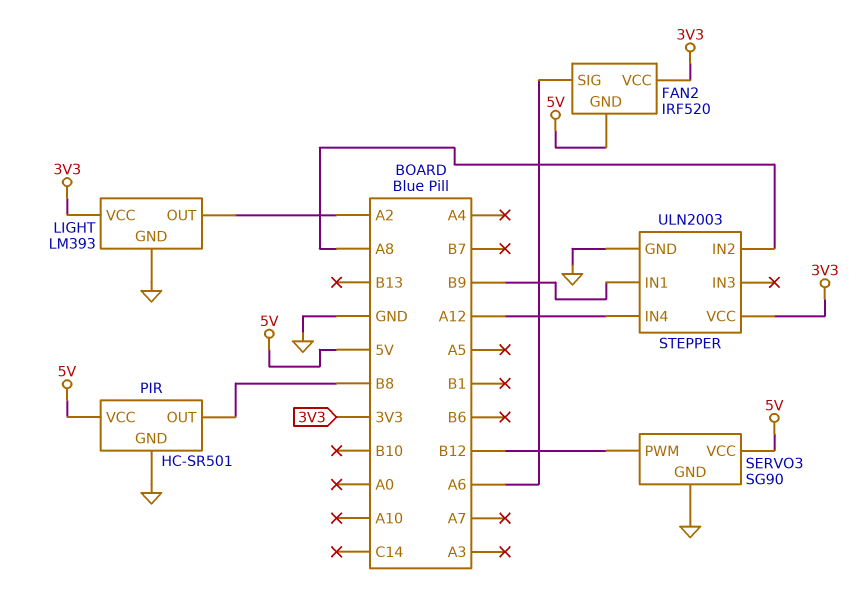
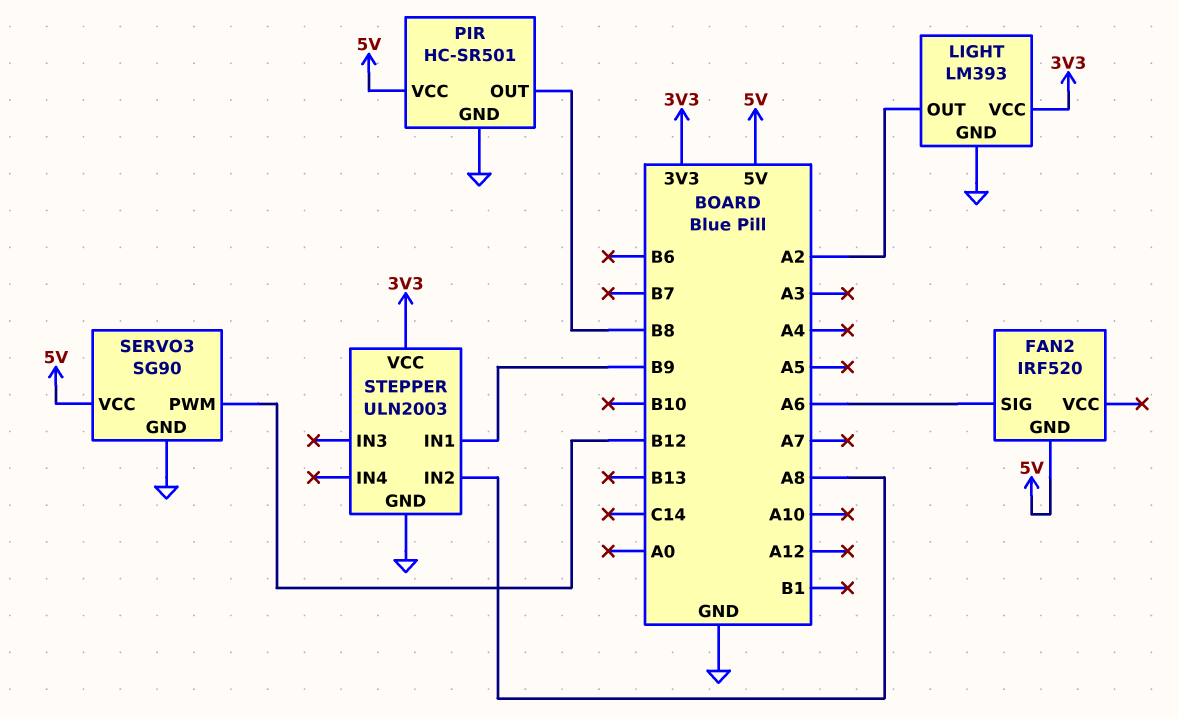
FAN2 pin VCC: 3V3 -> none
STEPPER pin IN4: A12 -> none

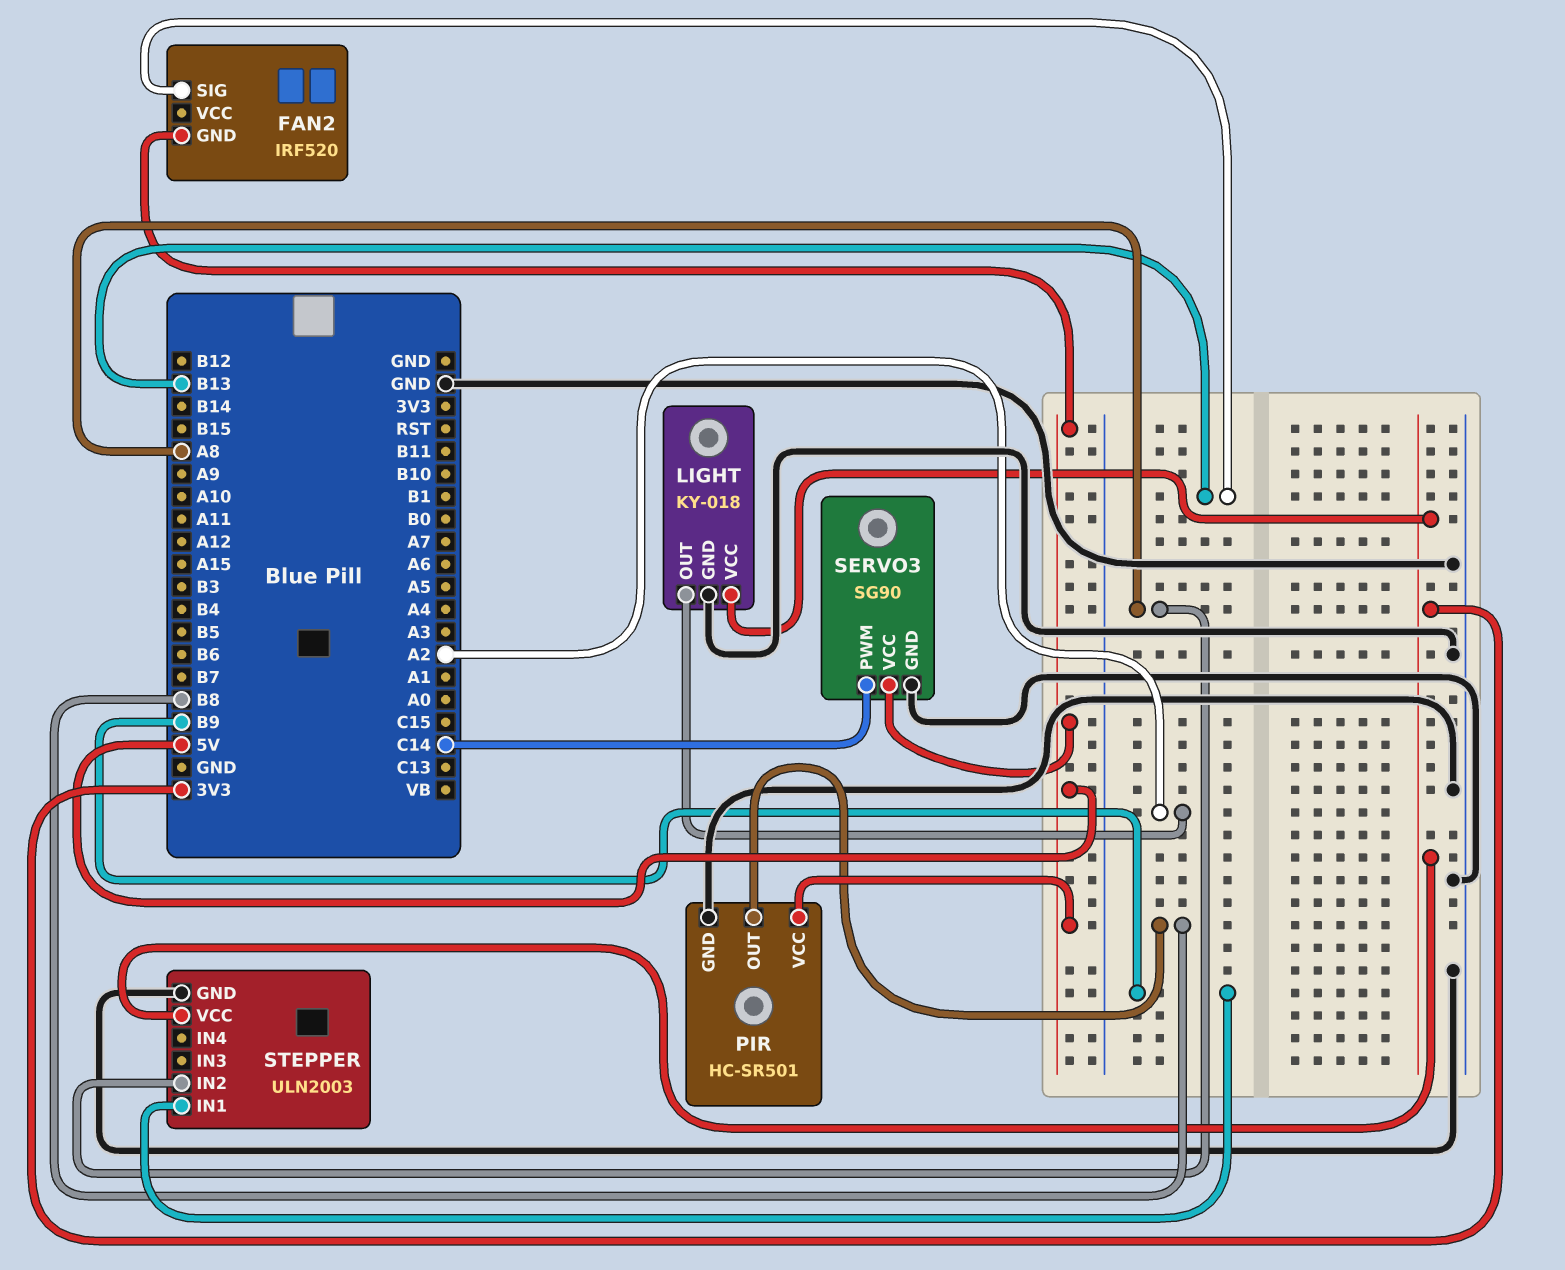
FAN2 pin SIG: A6 -> B13
LIGHT: LM393 -> KY-018
SERVO3 pin PWM: B12 -> C14

